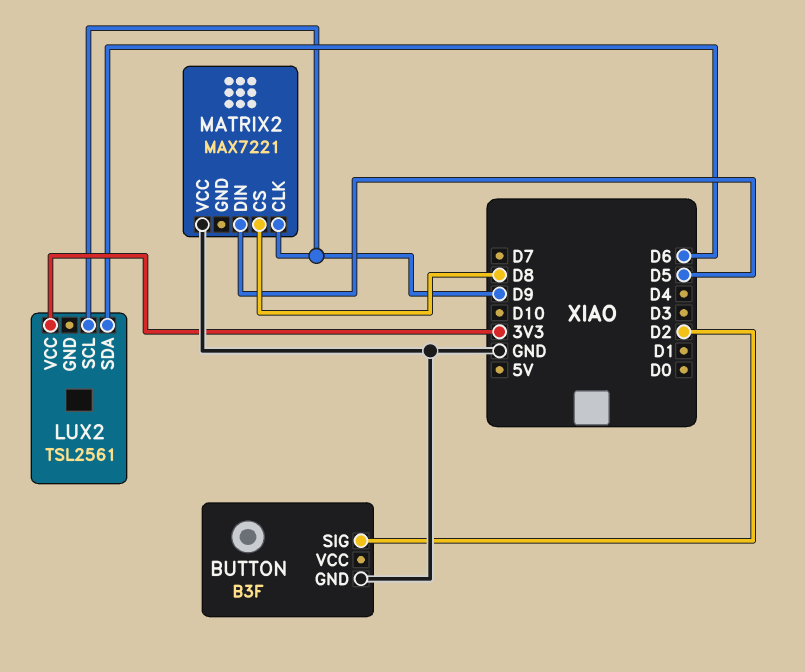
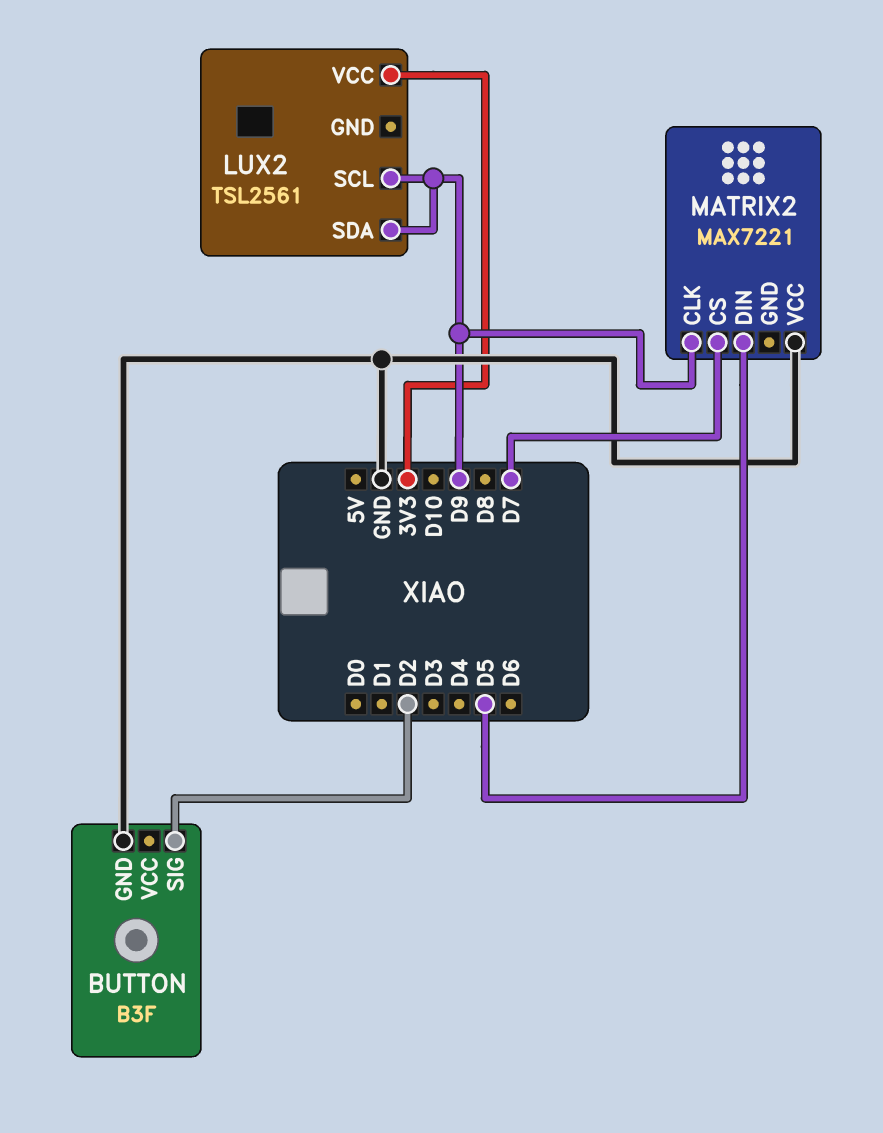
LUX2 pin SDA: D6 -> D9
MATRIX2 pin CS: D8 -> D7

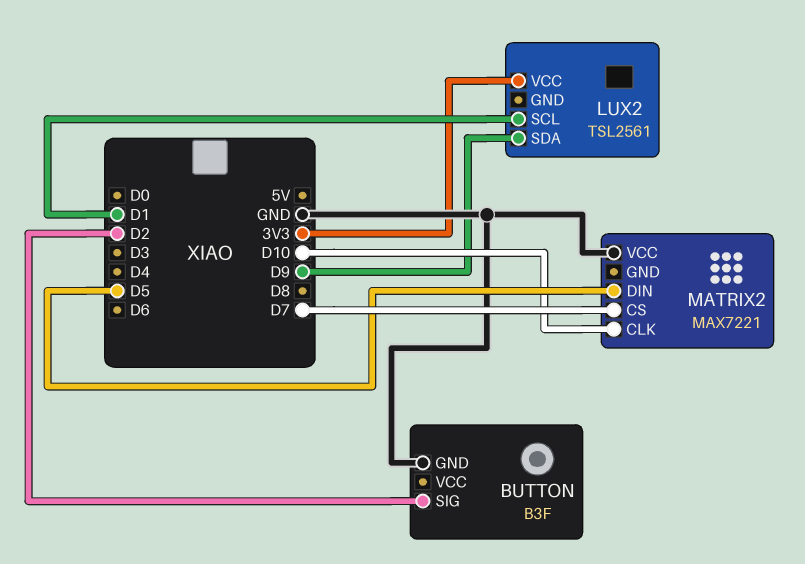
LUX2 pin SCL: D9 -> D1
MATRIX2 pin CLK: D9 -> D10

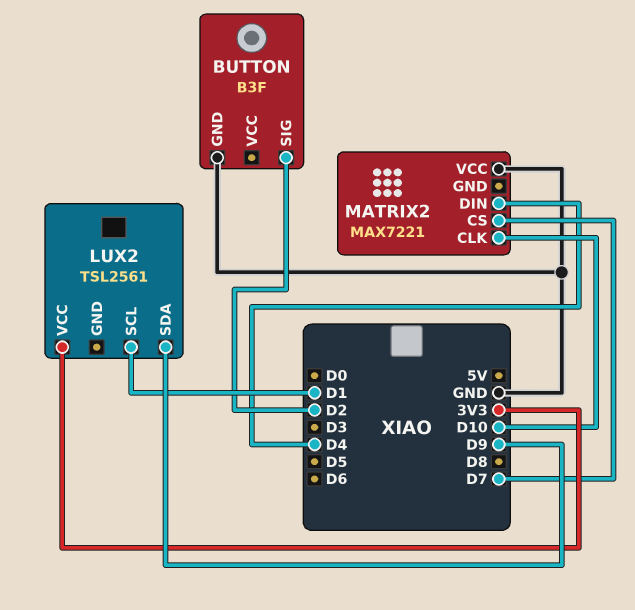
MATRIX2 pin DIN: D5 -> D4

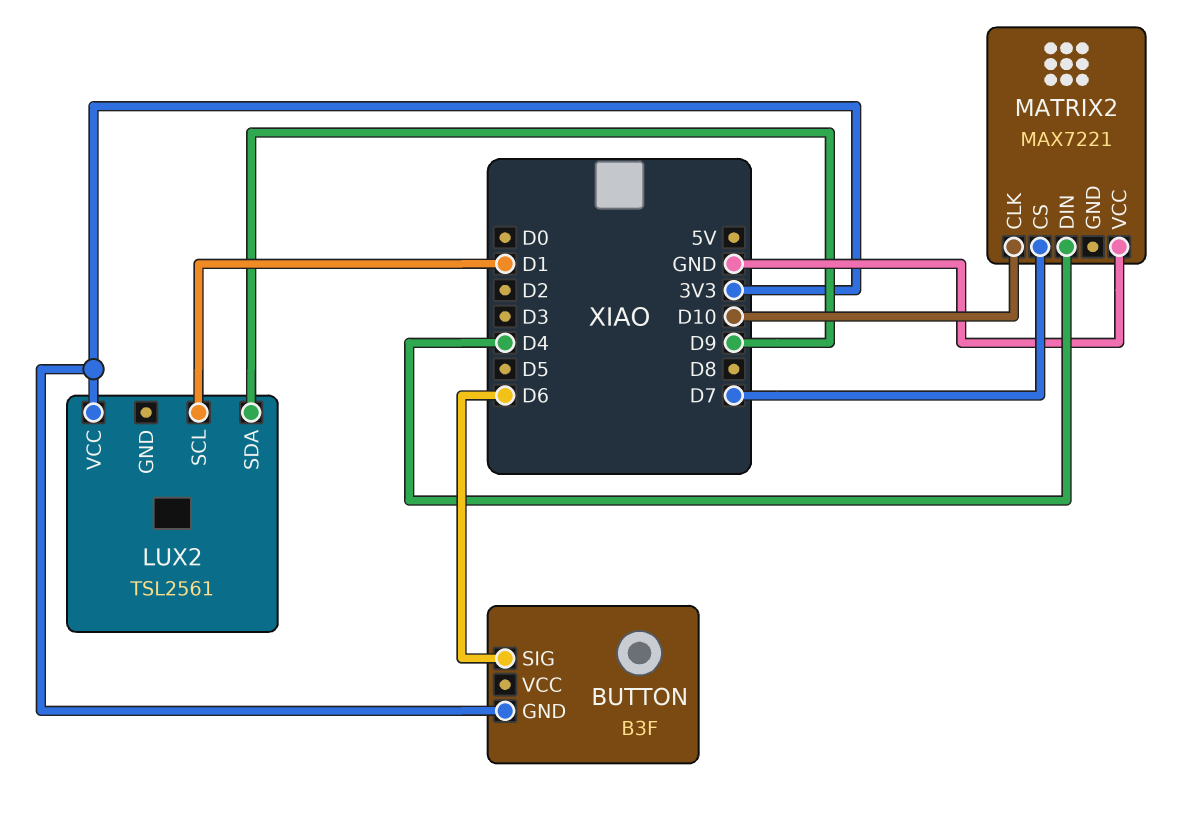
BUTTON pin GND: GND -> 3V3
BUTTON pin SIG: D2 -> D6

